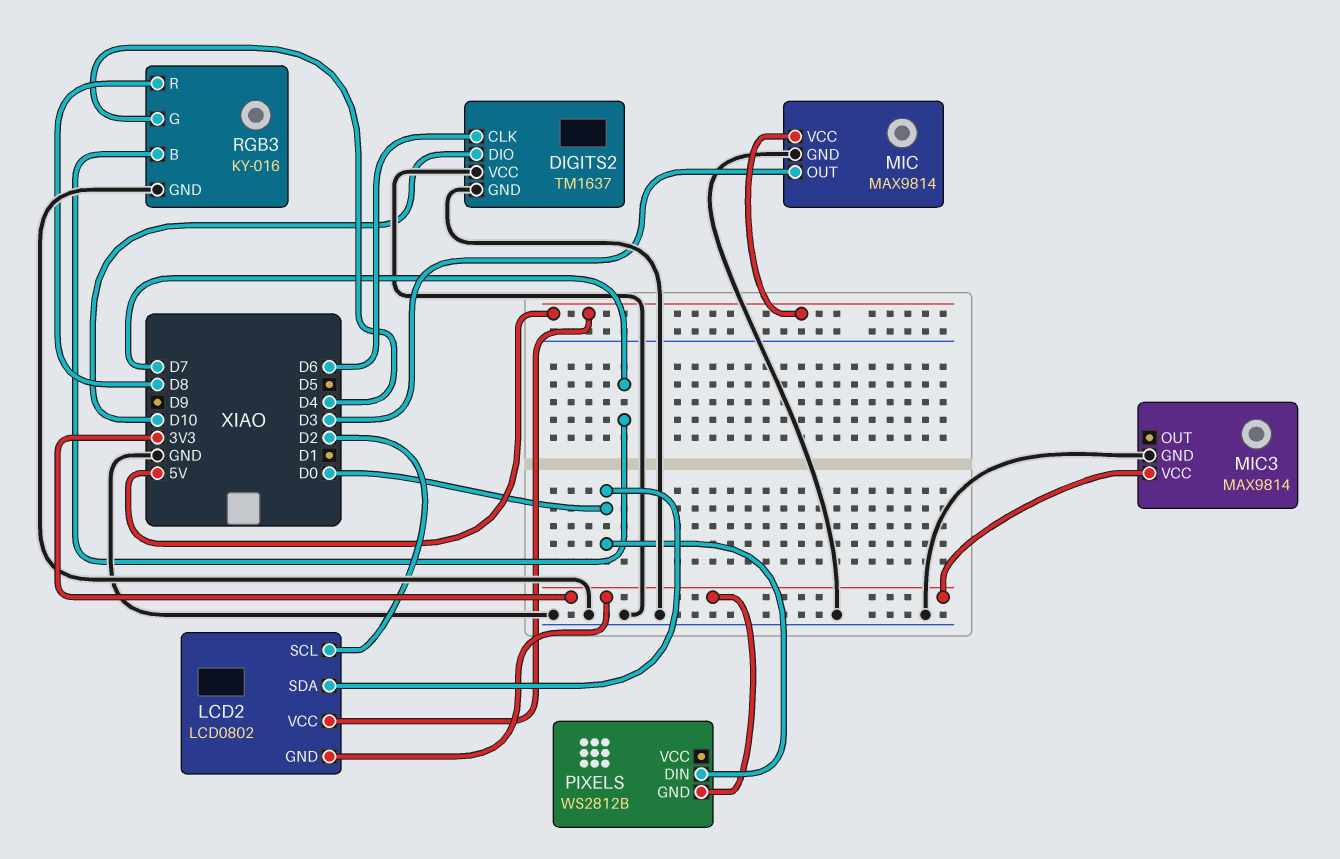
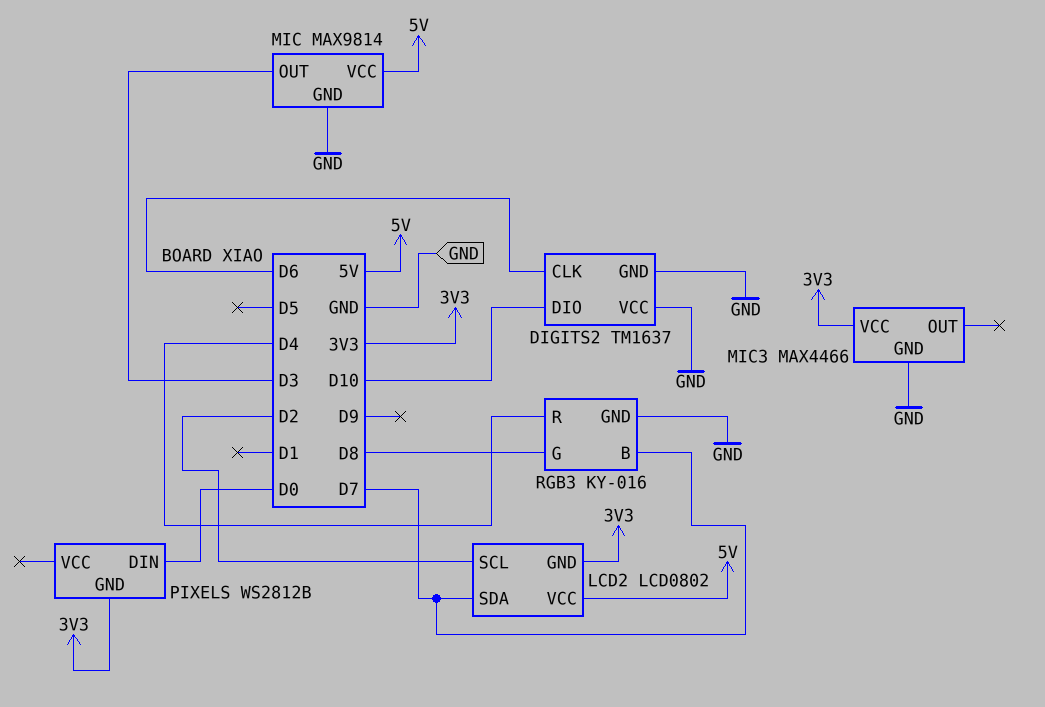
LCD2 pin SDA: D0 -> D7
MIC3: MAX9814 -> MAX4466
RGB3 pin G: D4 -> D8
RGB3 pin R: D8 -> D4

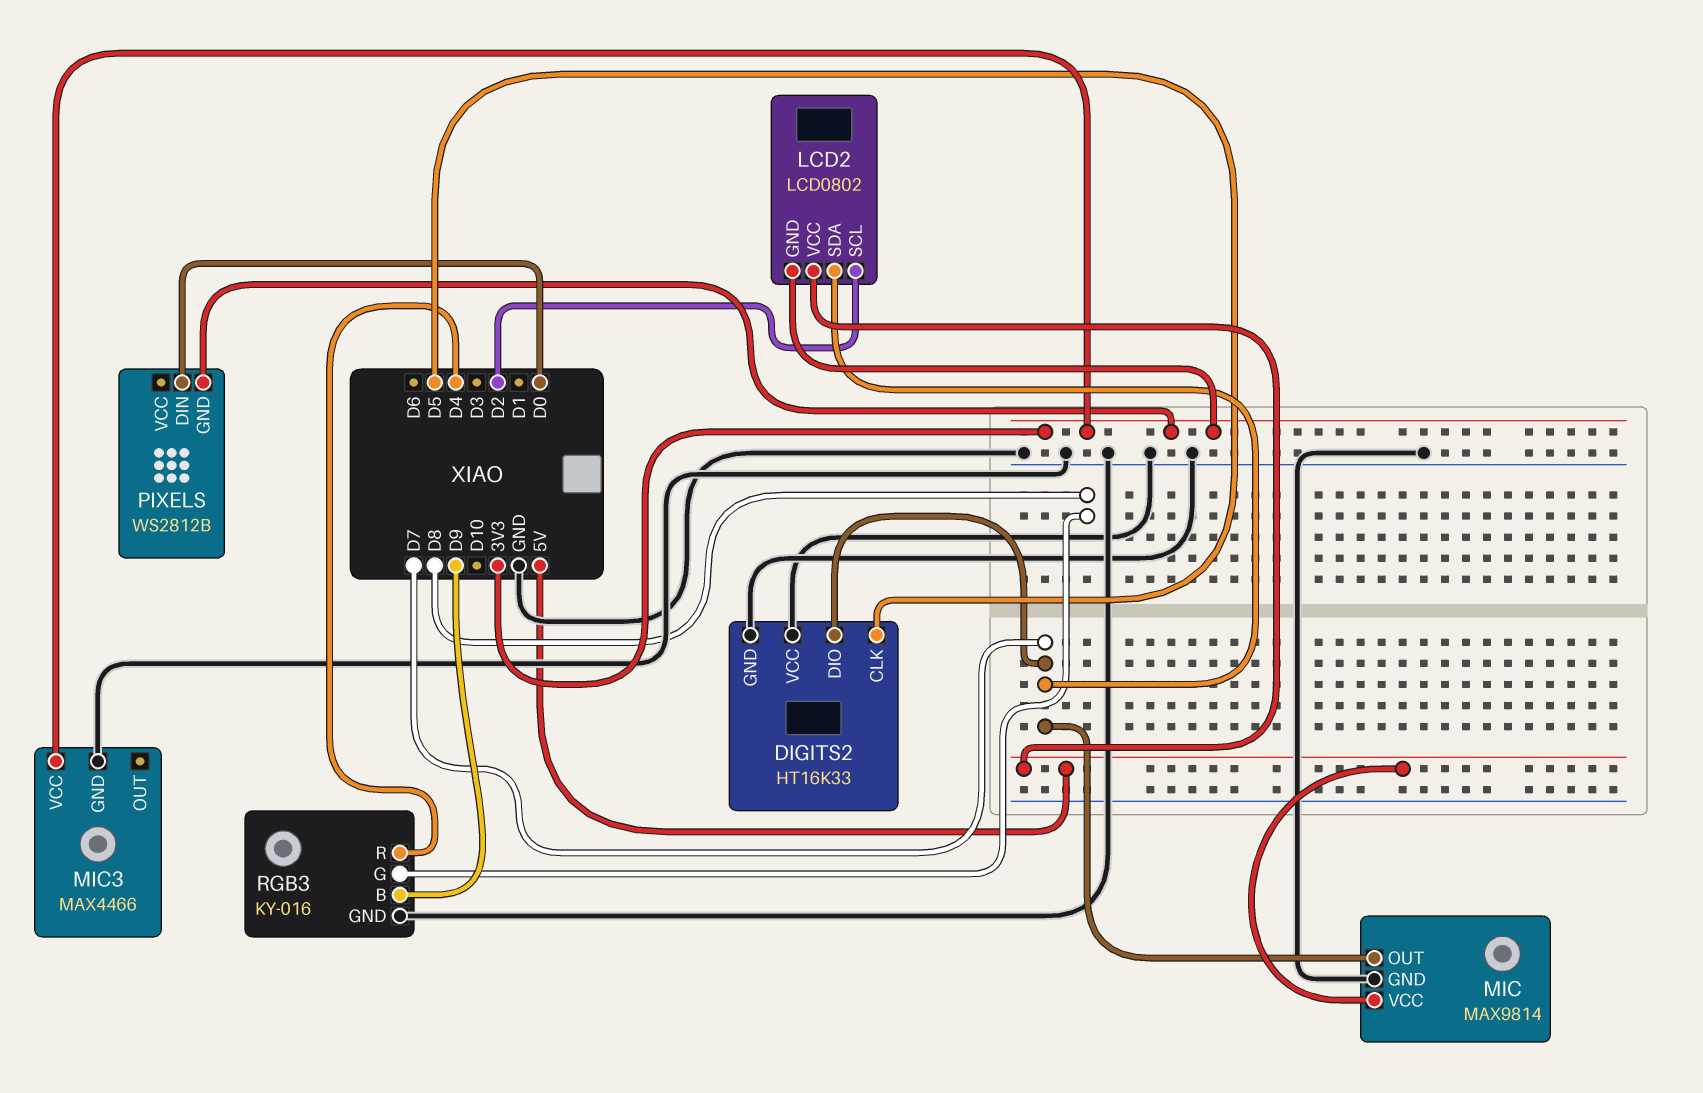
DIGITS2: TM1637 -> HT16K33
DIGITS2 pin CLK: D6 -> D5
DIGITS2 pin DIO: D10 -> D7
MIC pin OUT: D3 -> D7
RGB3 pin B: D7 -> D9

